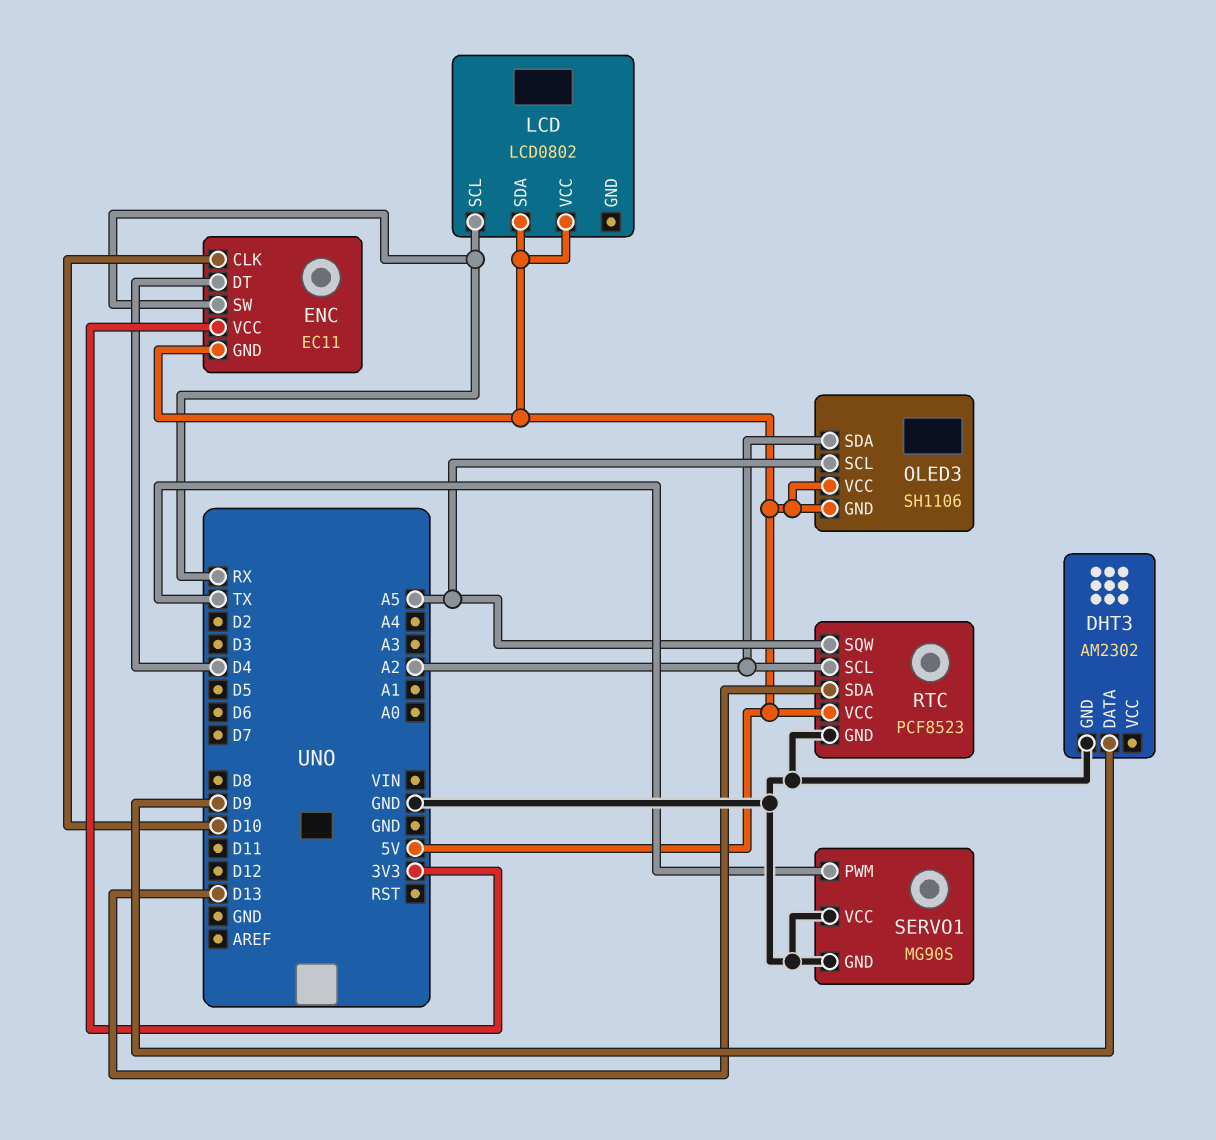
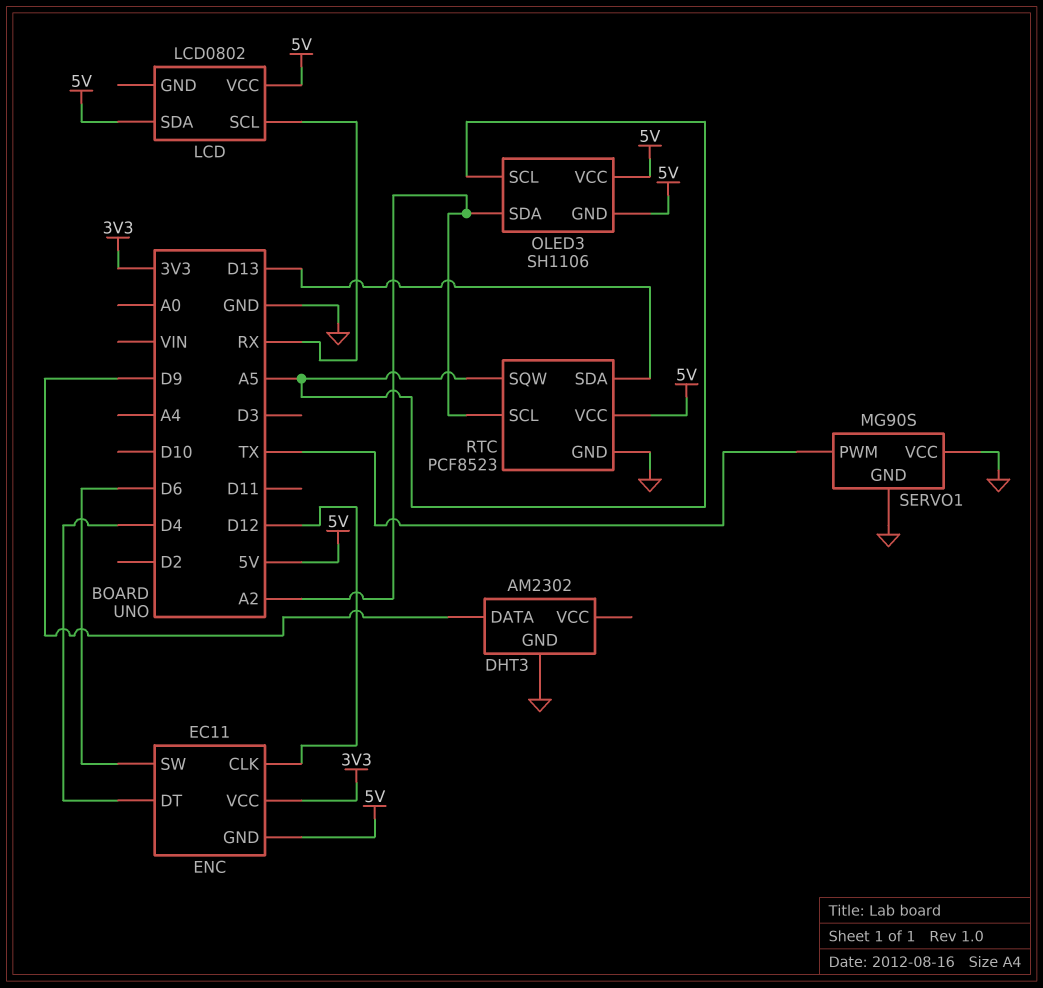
ENC pin CLK: D10 -> D12
ENC pin SW: RX -> D6

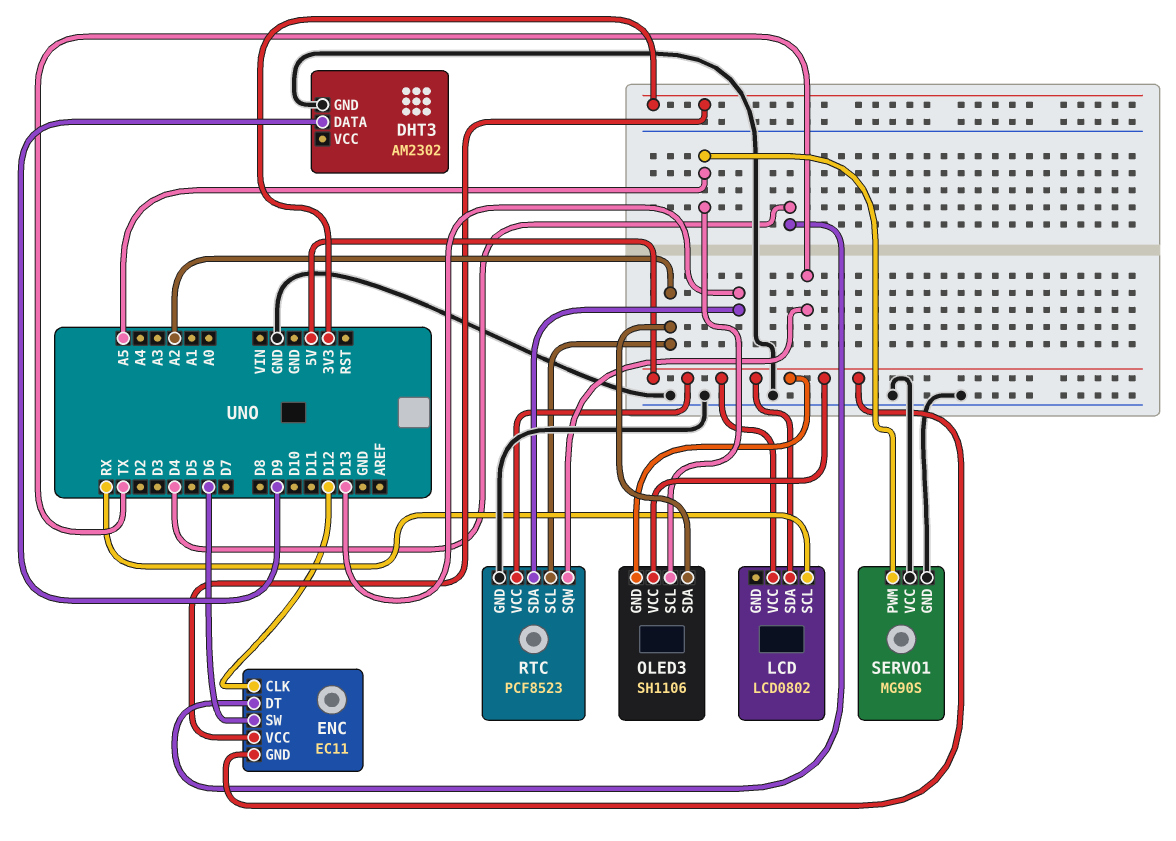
RTC pin SQW: A5 -> TX
SERVO1 pin PWM: TX -> A5

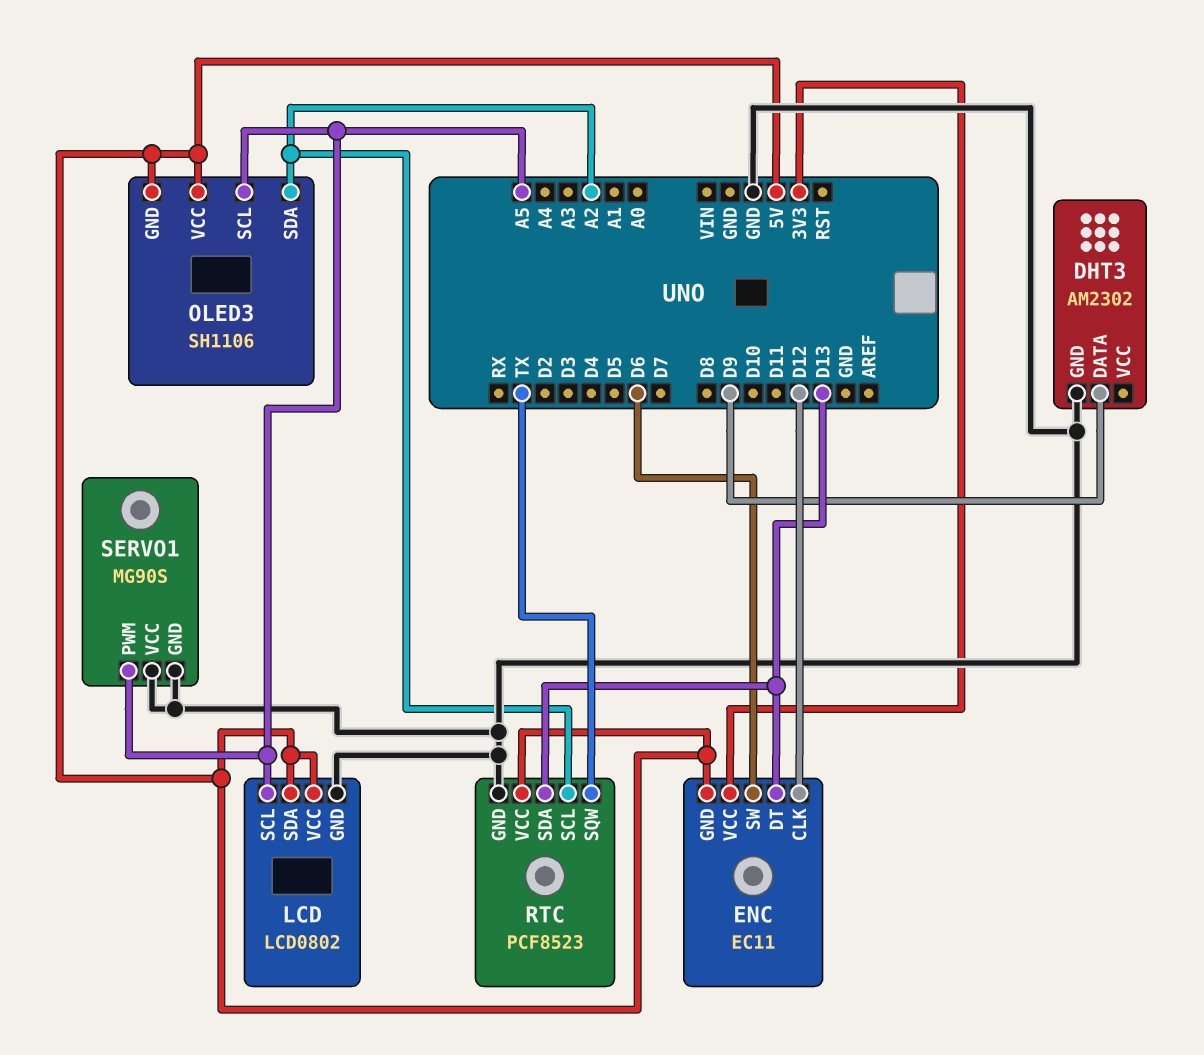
ENC pin DT: D4 -> D13
LCD pin GND: none -> GND
LCD pin SCL: RX -> A5

